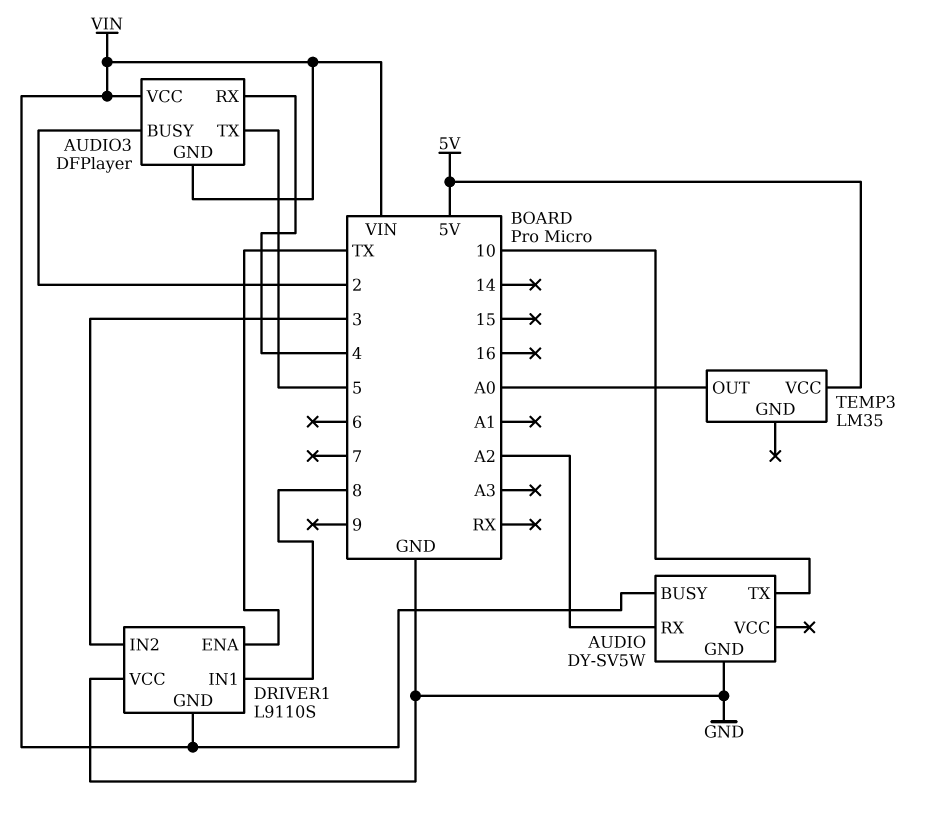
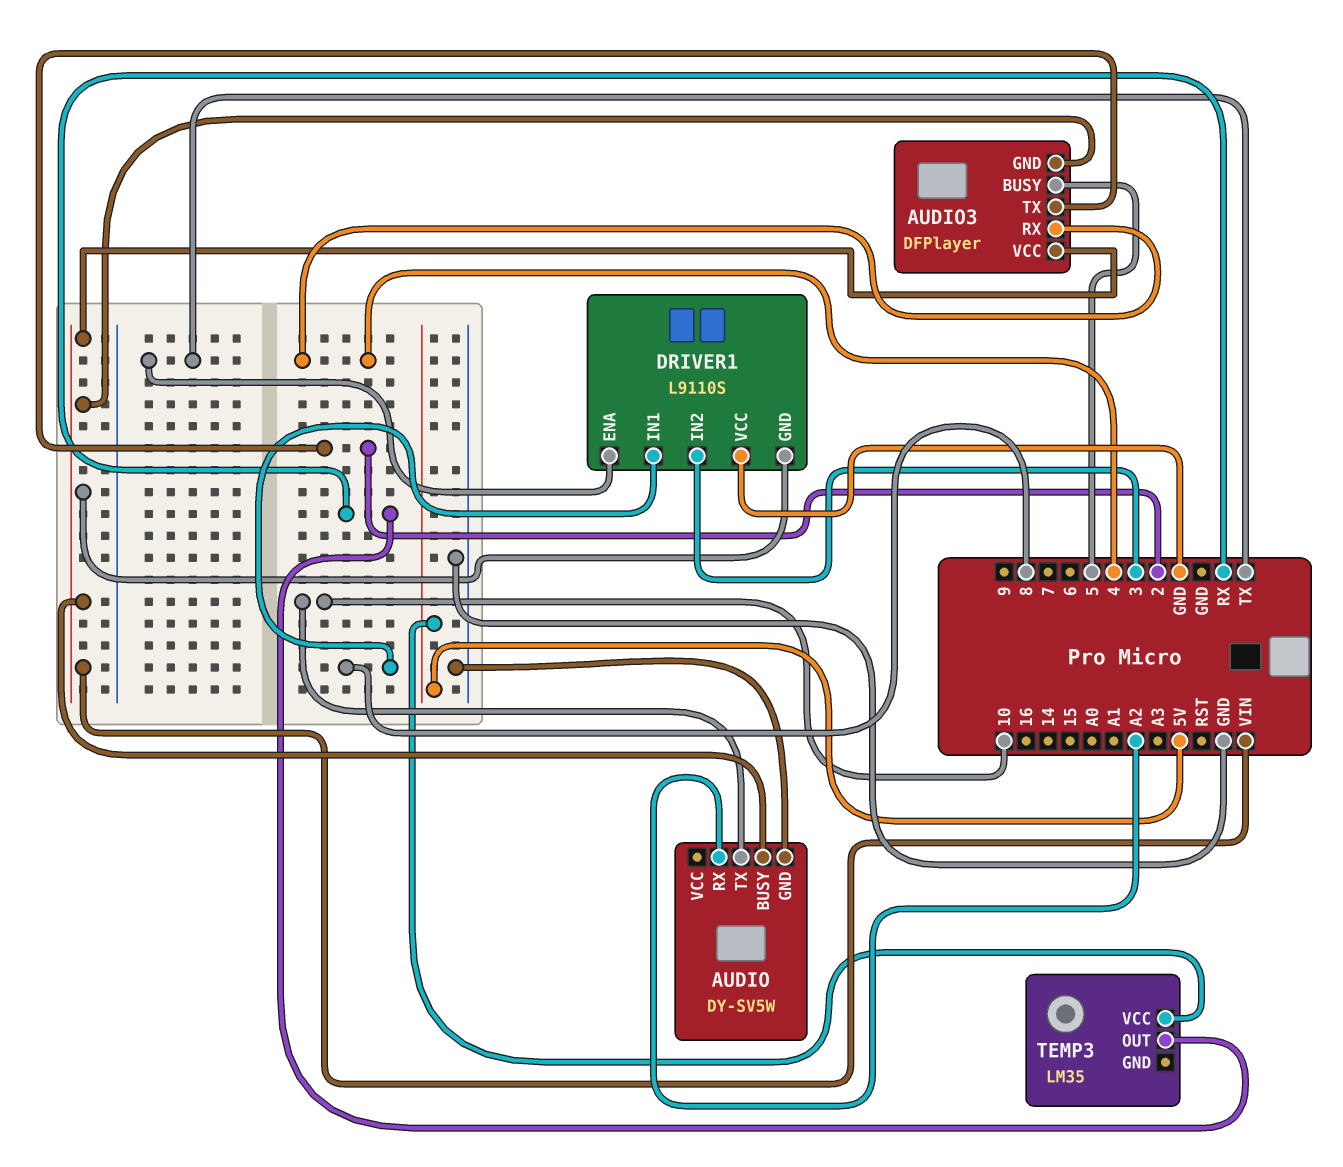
AUDIO3 pin BUSY: 2 -> 5
AUDIO3 pin TX: 5 -> 2
TEMP3 pin OUT: A0 -> RX

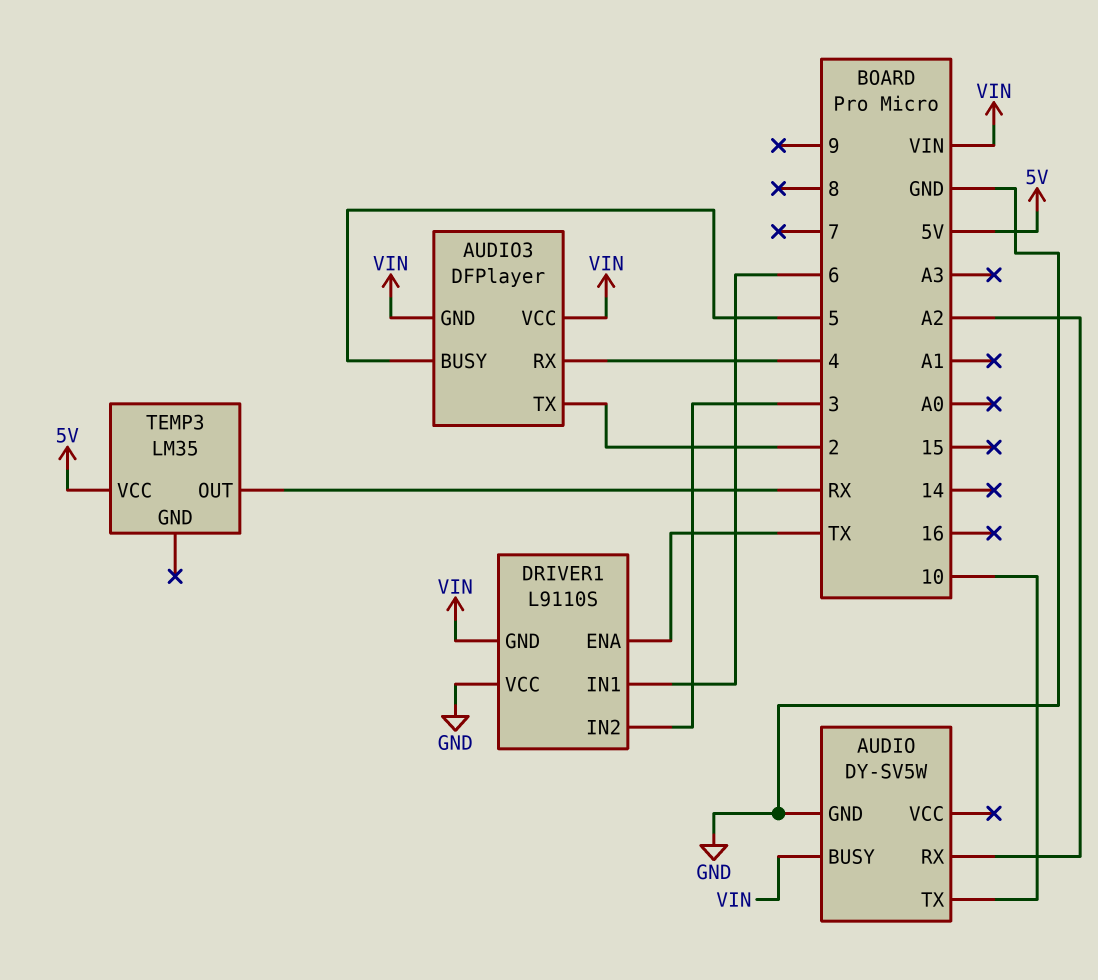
DRIVER1 pin IN1: 8 -> 6

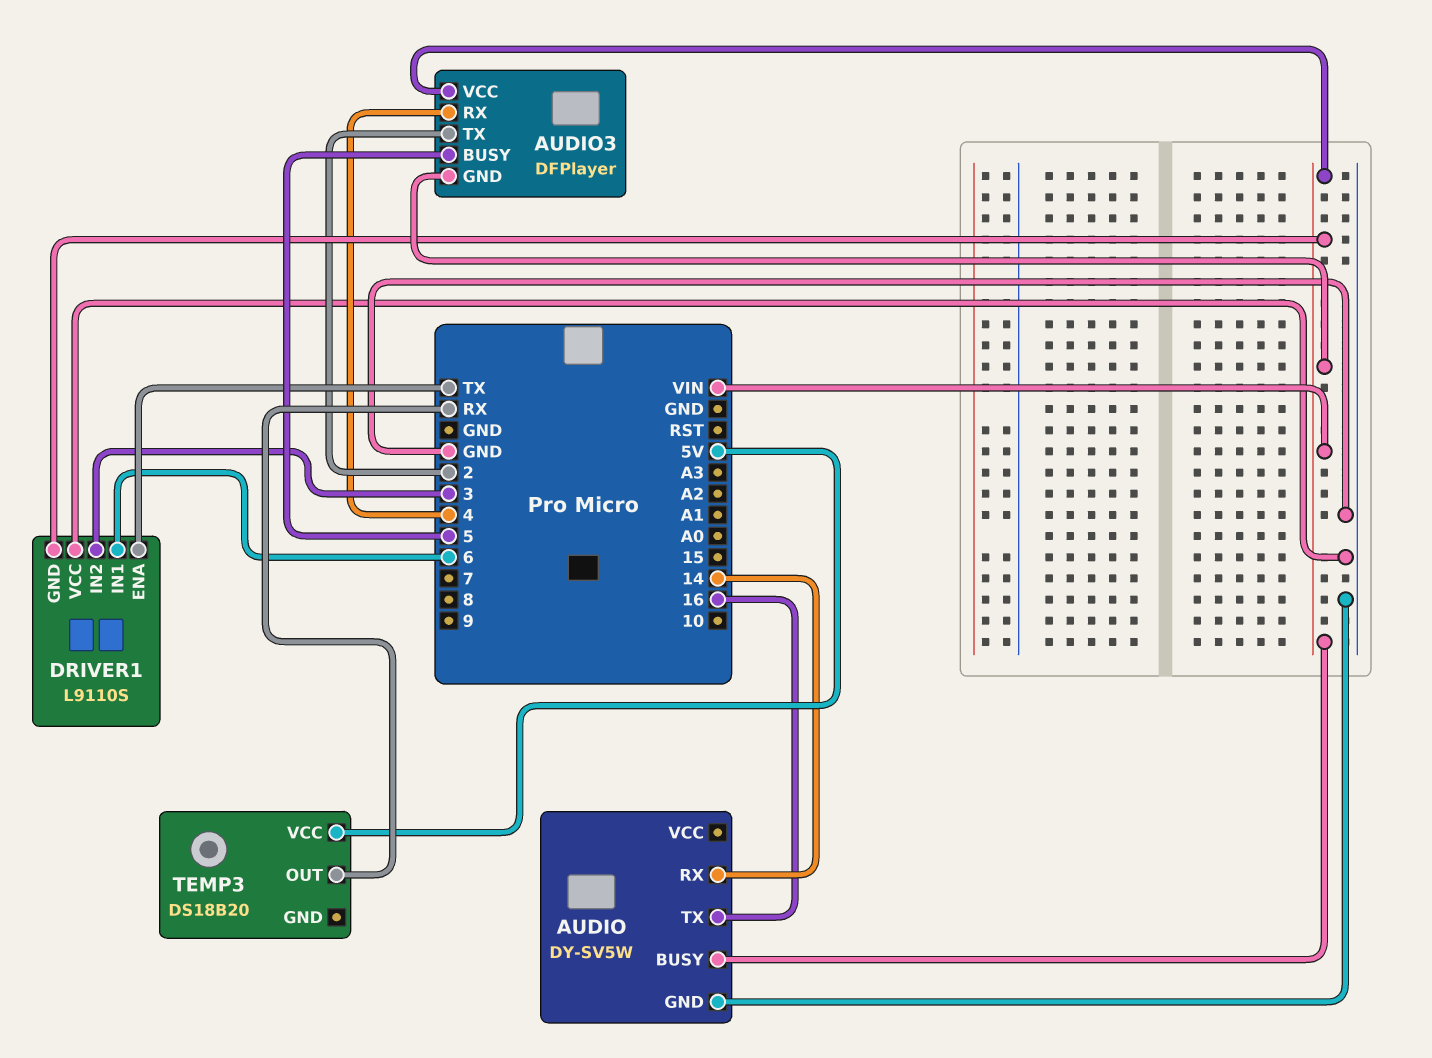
AUDIO pin RX: A2 -> 14
AUDIO pin TX: 10 -> 16
TEMP3: LM35 -> DS18B20

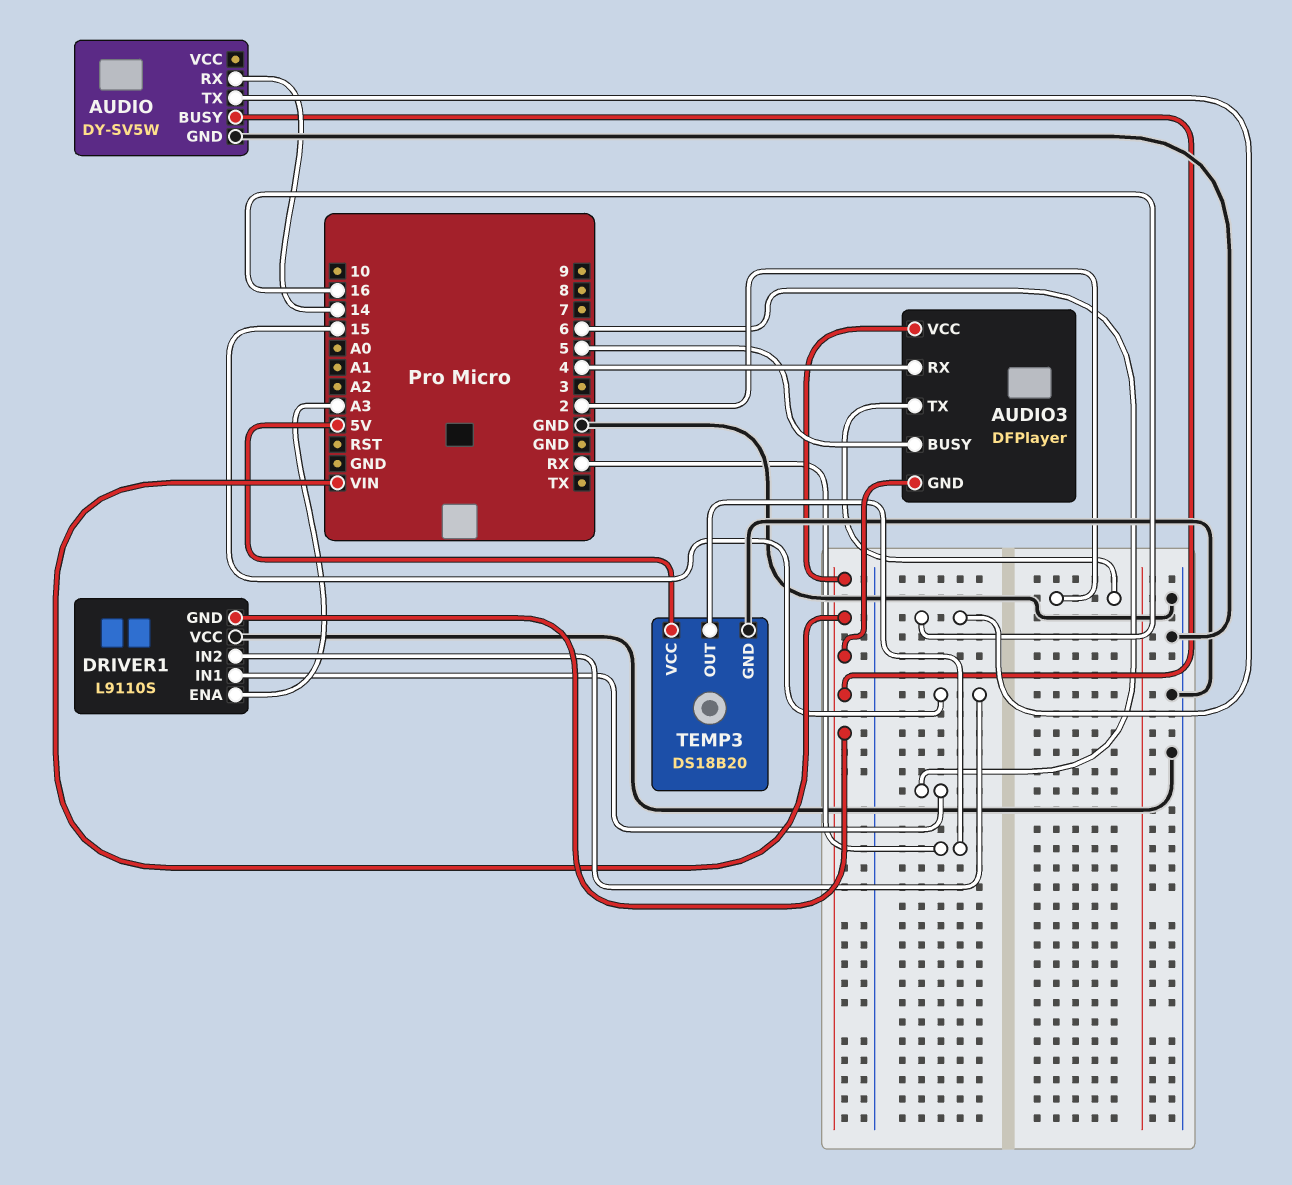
DRIVER1 pin ENA: TX -> A3
DRIVER1 pin IN2: 3 -> 15
TEMP3 pin GND: none -> GND

